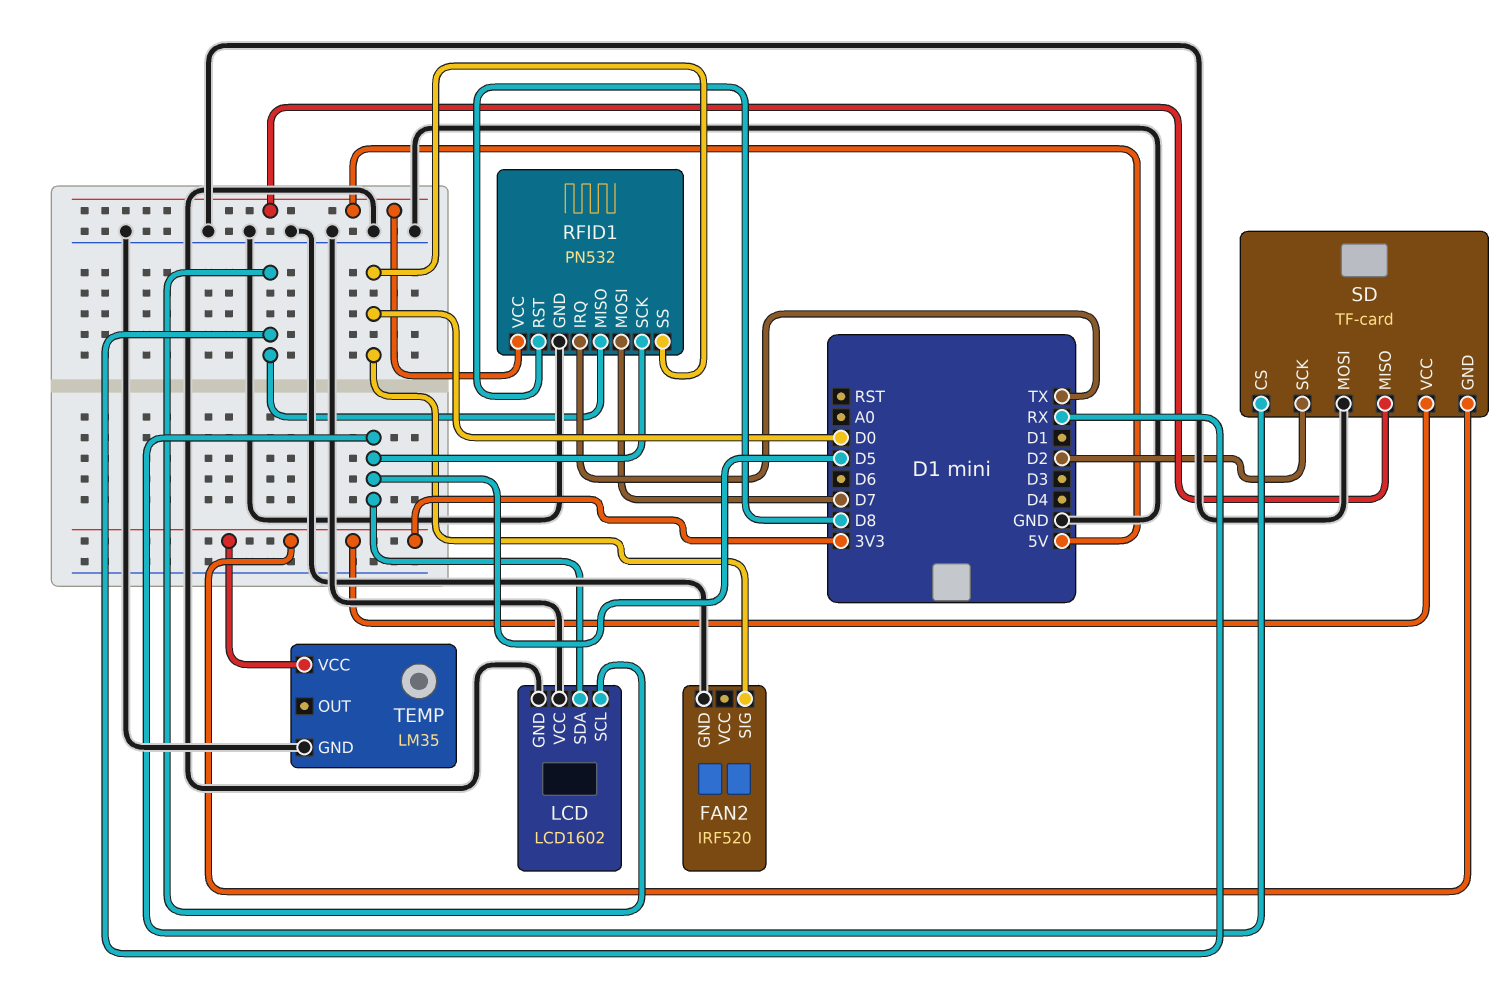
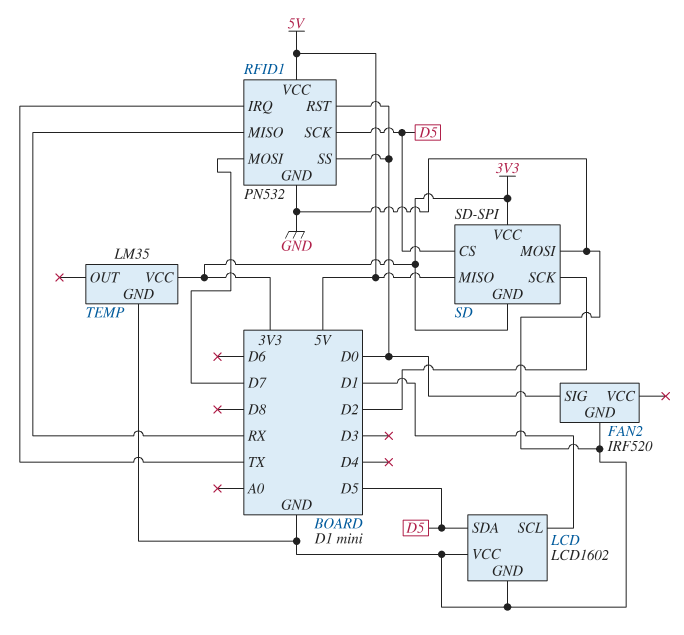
LCD pin SCL: RX -> D1
RFID1 pin RST: D8 -> D0
SD: TF-card -> SD-SPI

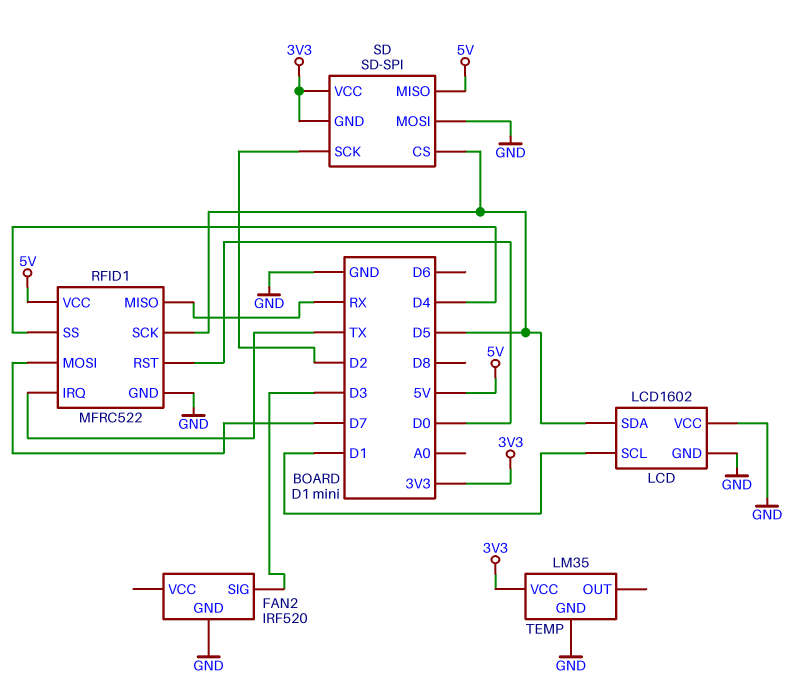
FAN2 pin SIG: D0 -> D3
RFID1: PN532 -> MFRC522
RFID1 pin SS: D0 -> D4

